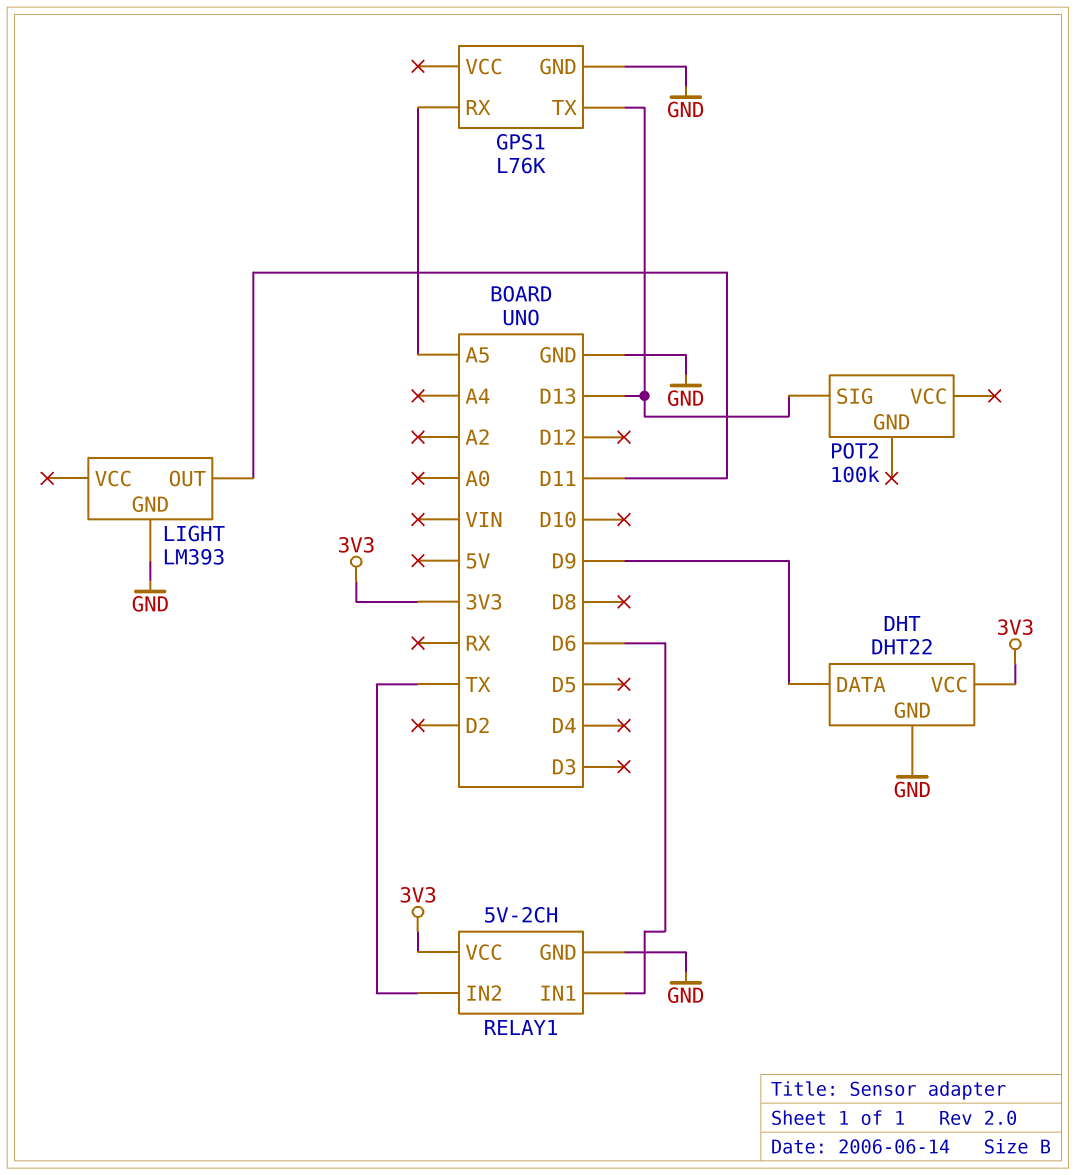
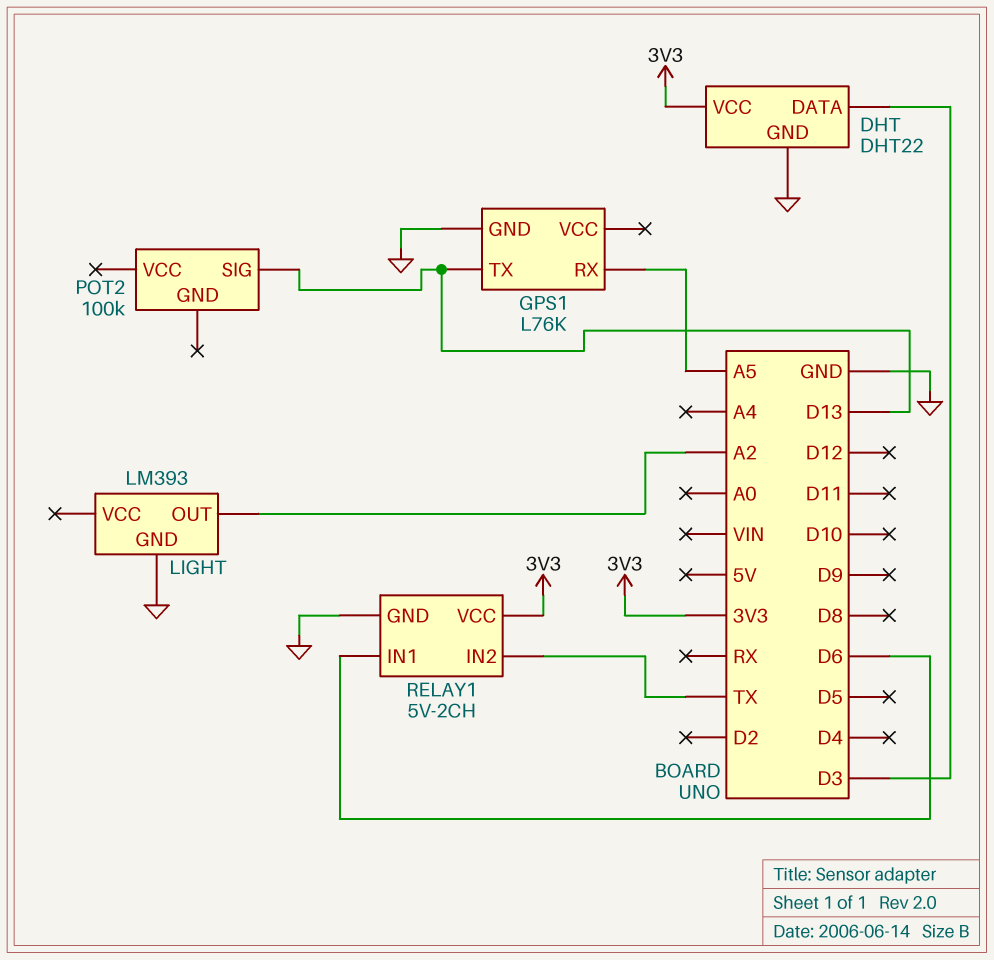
DHT pin DATA: D9 -> D3
LIGHT pin OUT: D11 -> A2

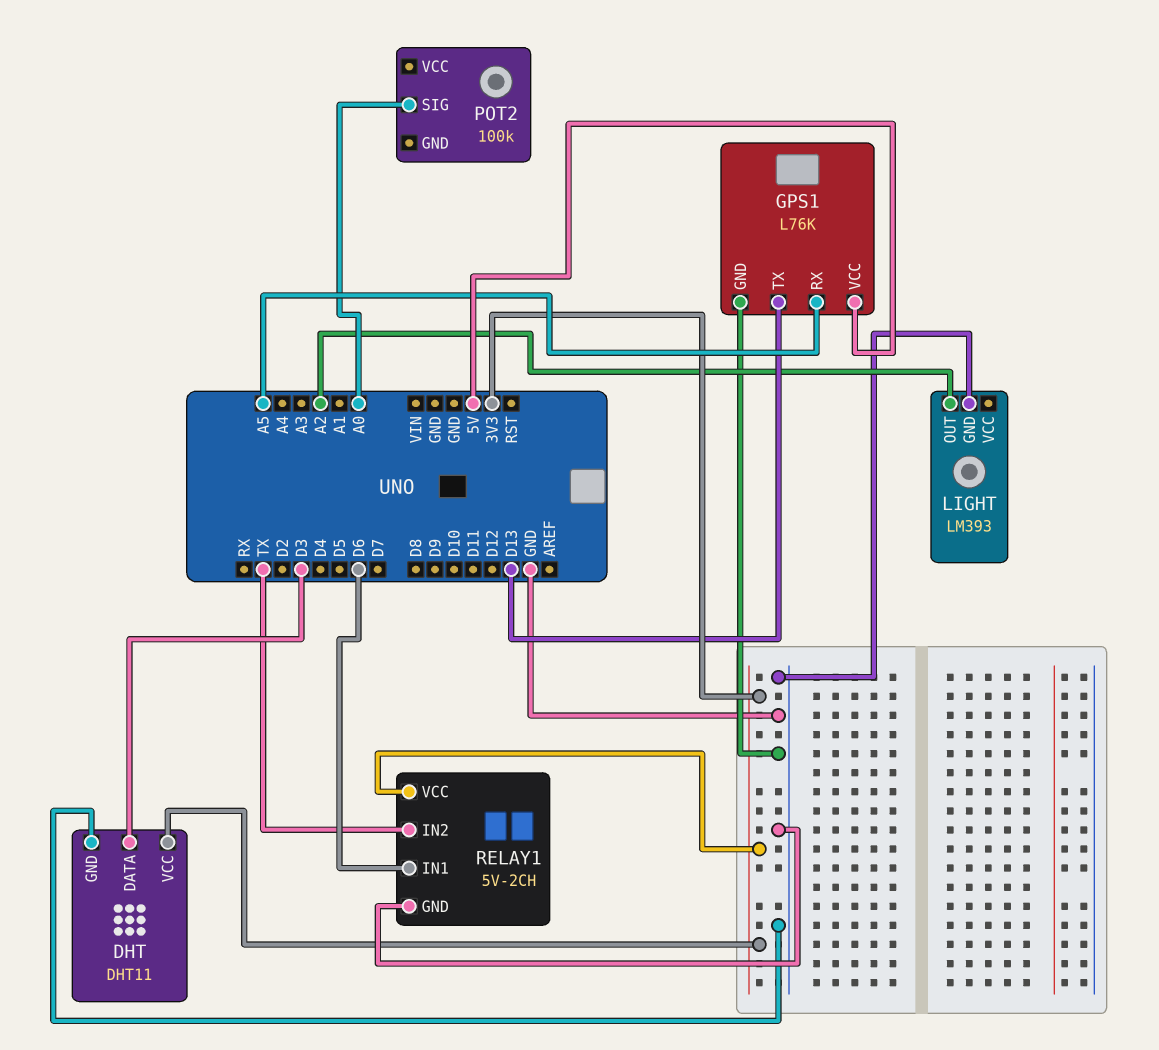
DHT: DHT22 -> DHT11
GPS1 pin VCC: none -> 5V
POT2 pin SIG: D13 -> A0

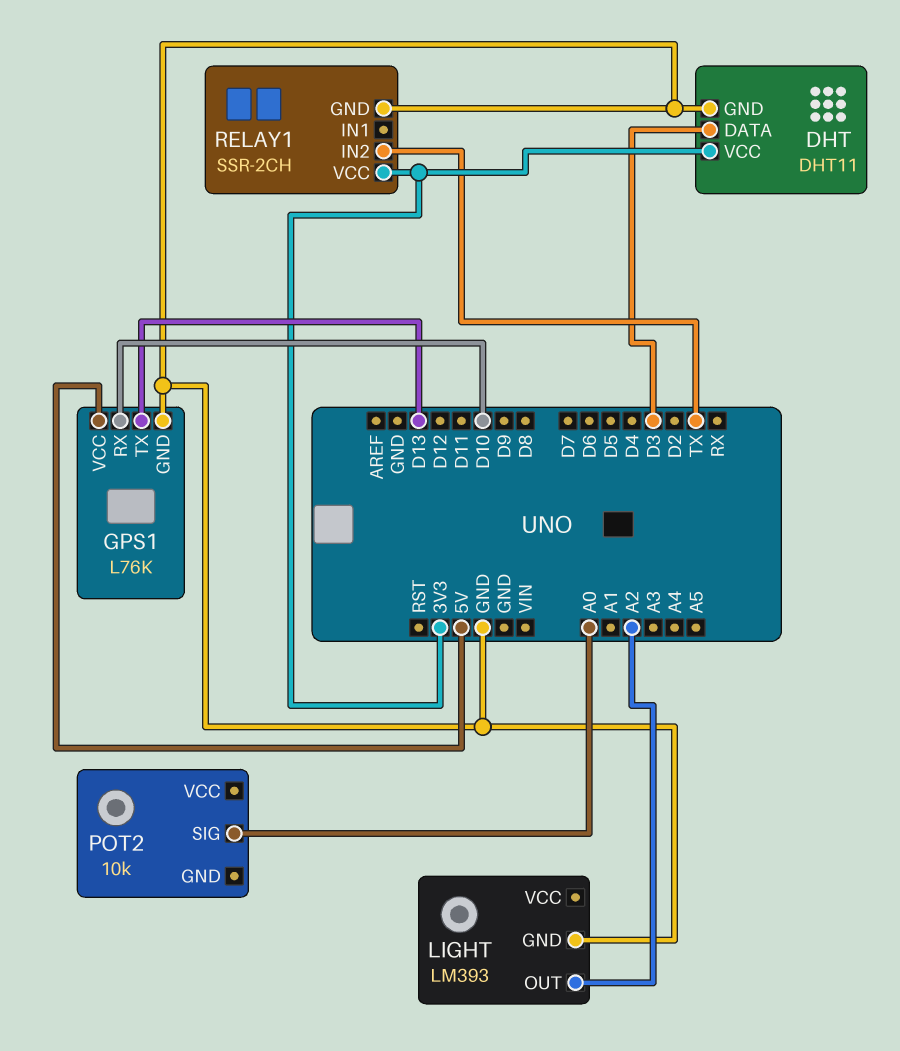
GPS1 pin RX: A5 -> D10
POT2: 100k -> 10k
RELAY1: 5V-2CH -> SSR-2CH
RELAY1 pin IN1: D6 -> none

